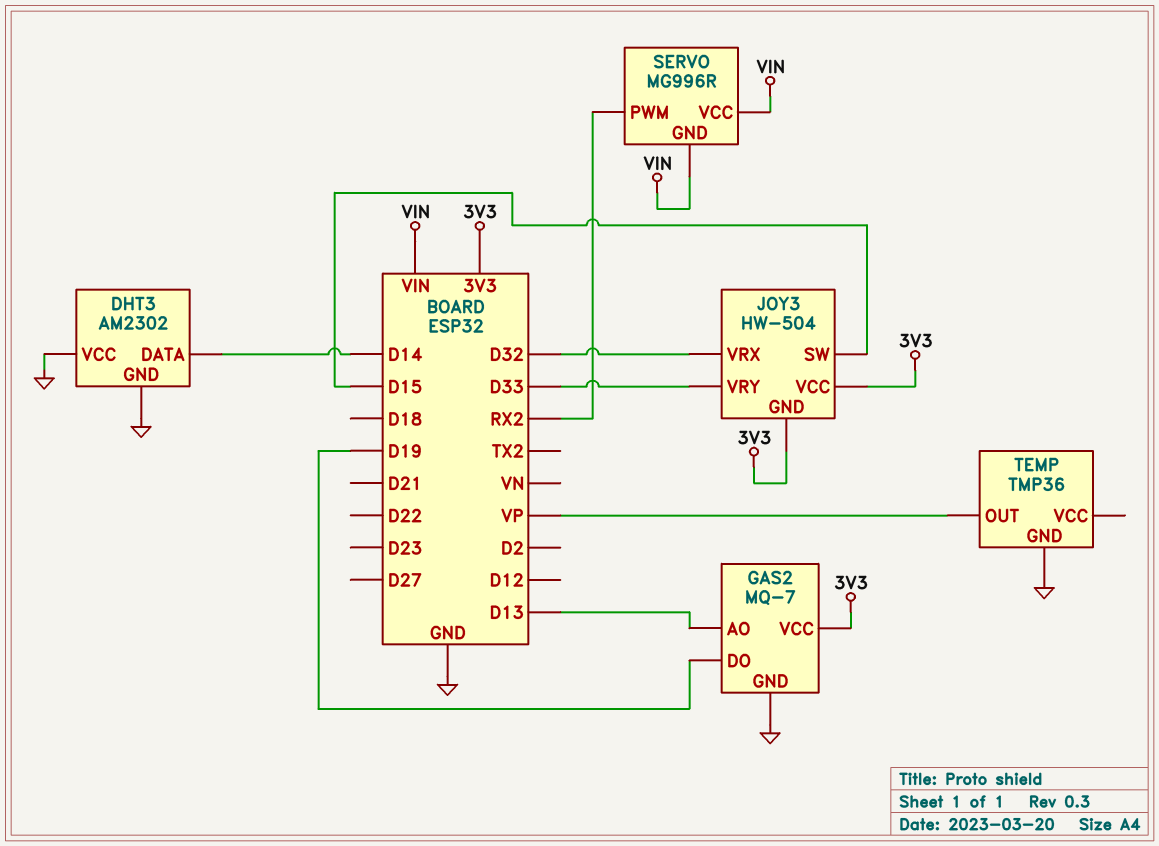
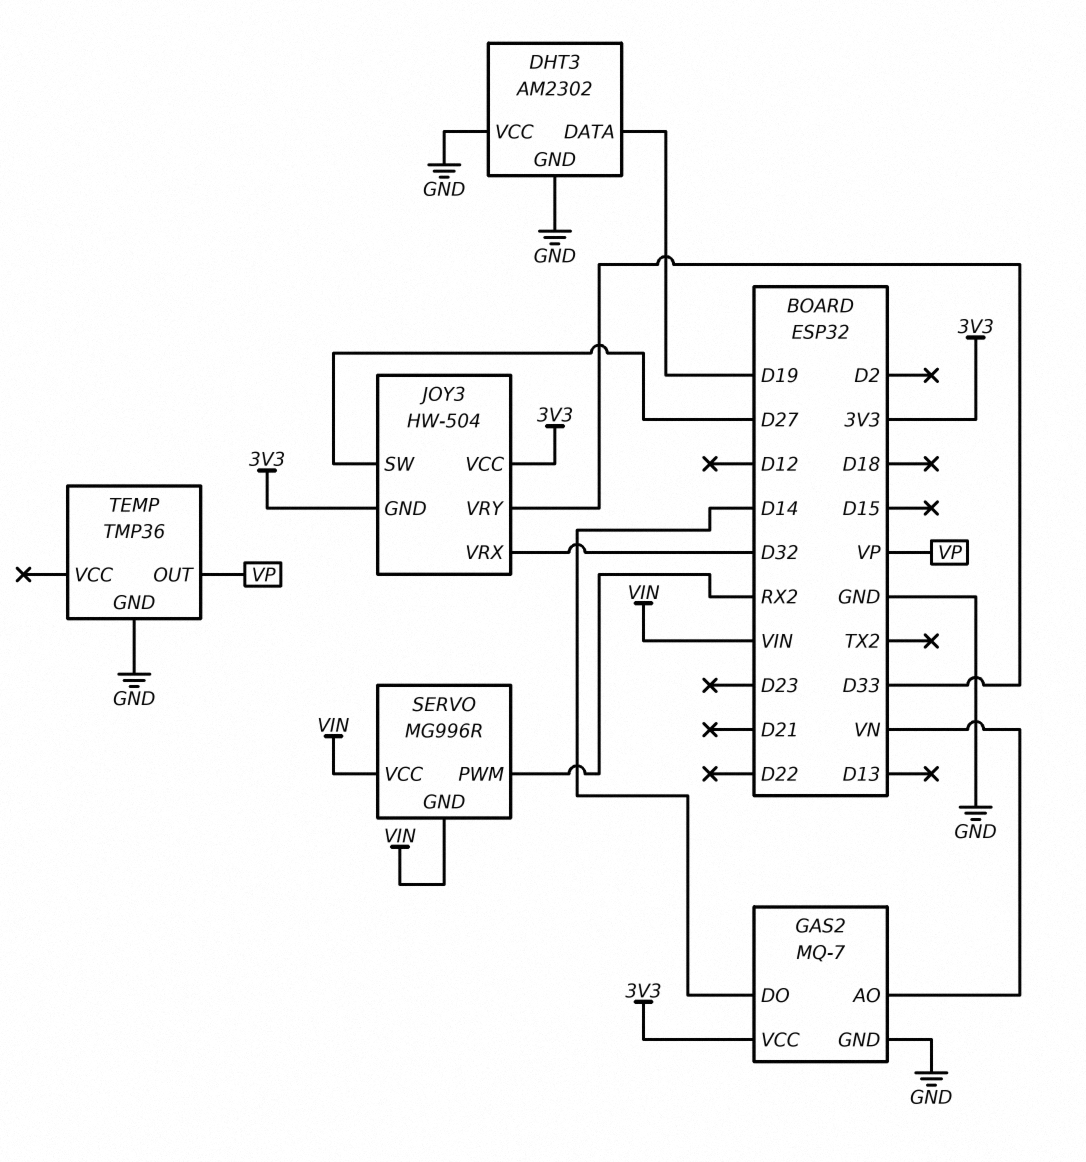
DHT3 pin DATA: D14 -> D19
GAS2 pin AO: D13 -> VN
GAS2 pin DO: D19 -> D14
JOY3 pin SW: D15 -> D27

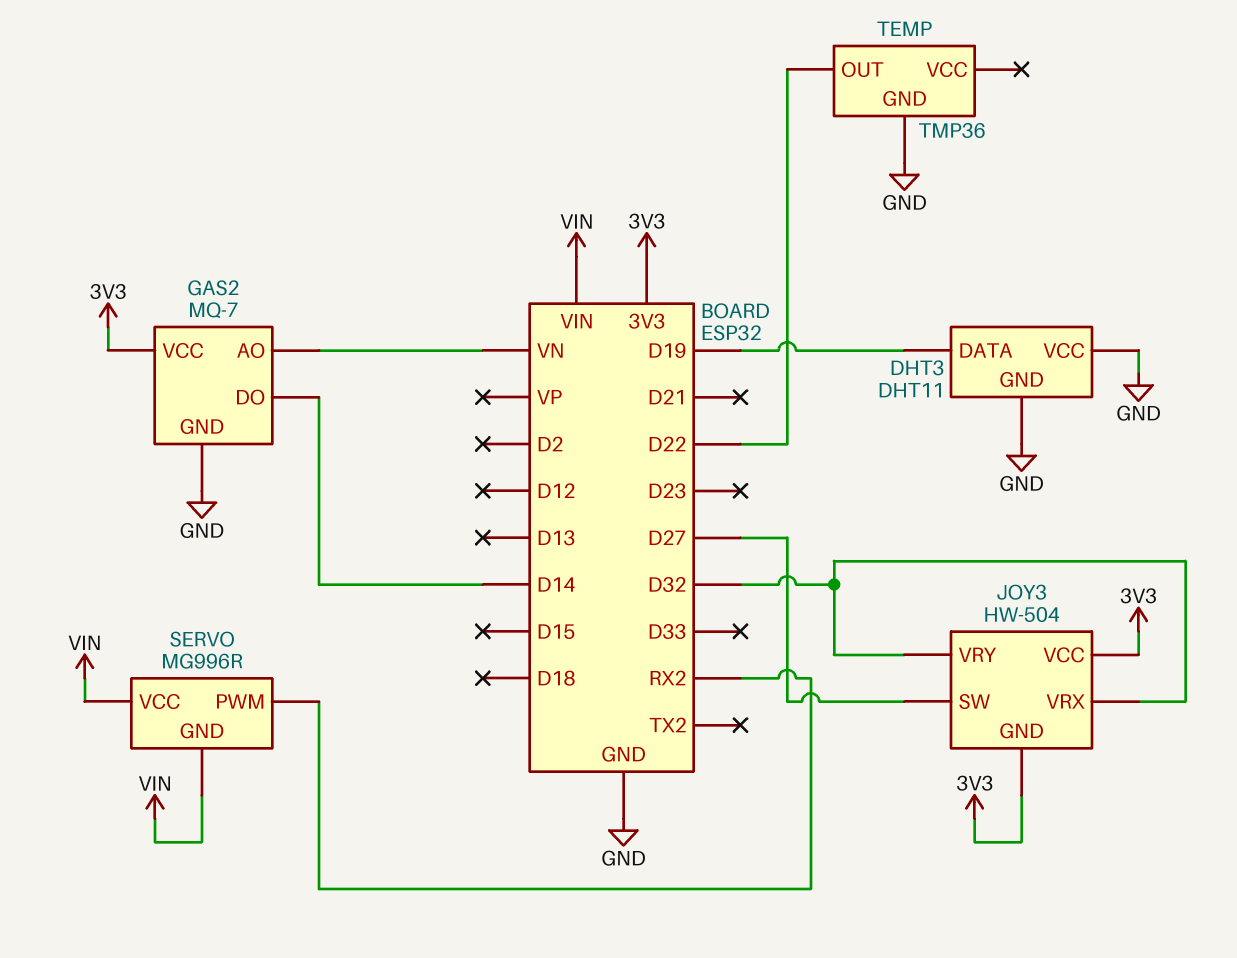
DHT3: AM2302 -> DHT11
JOY3 pin VRY: D33 -> D32
TEMP pin OUT: VP -> D22

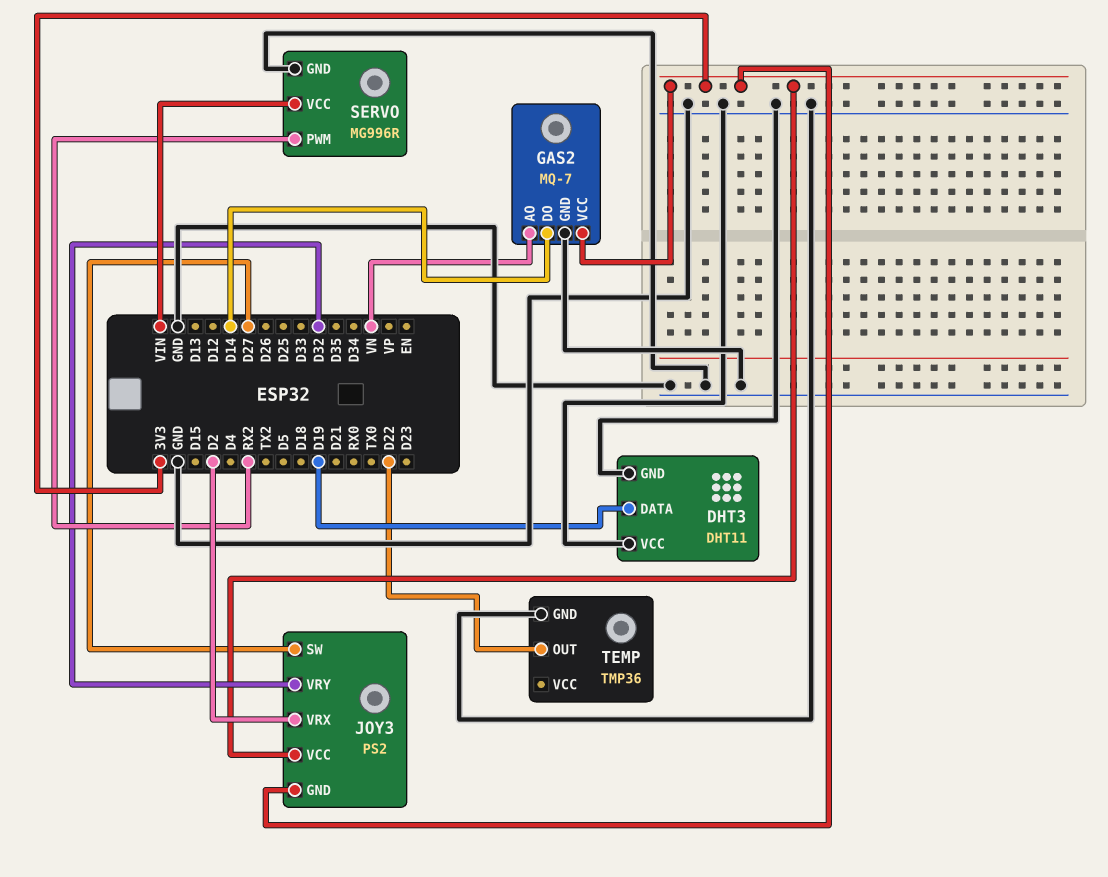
JOY3: HW-504 -> PS2
JOY3 pin VRX: D32 -> D2
SERVO pin GND: VIN -> GND

